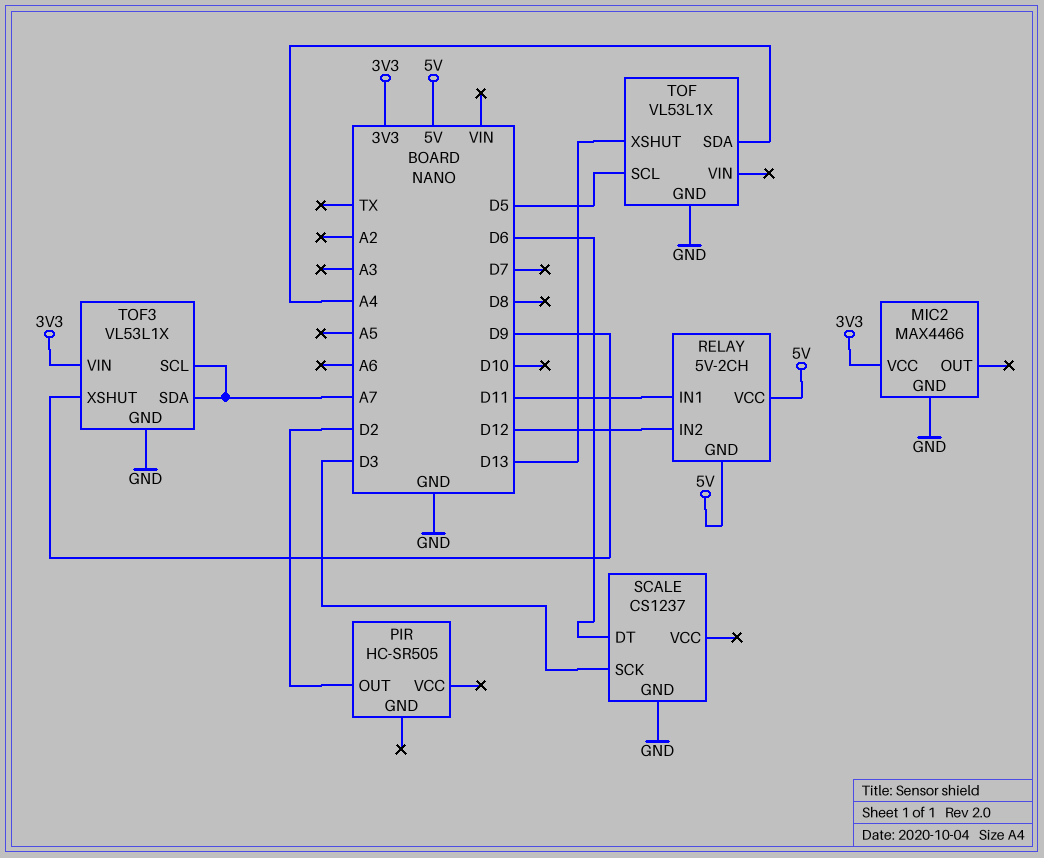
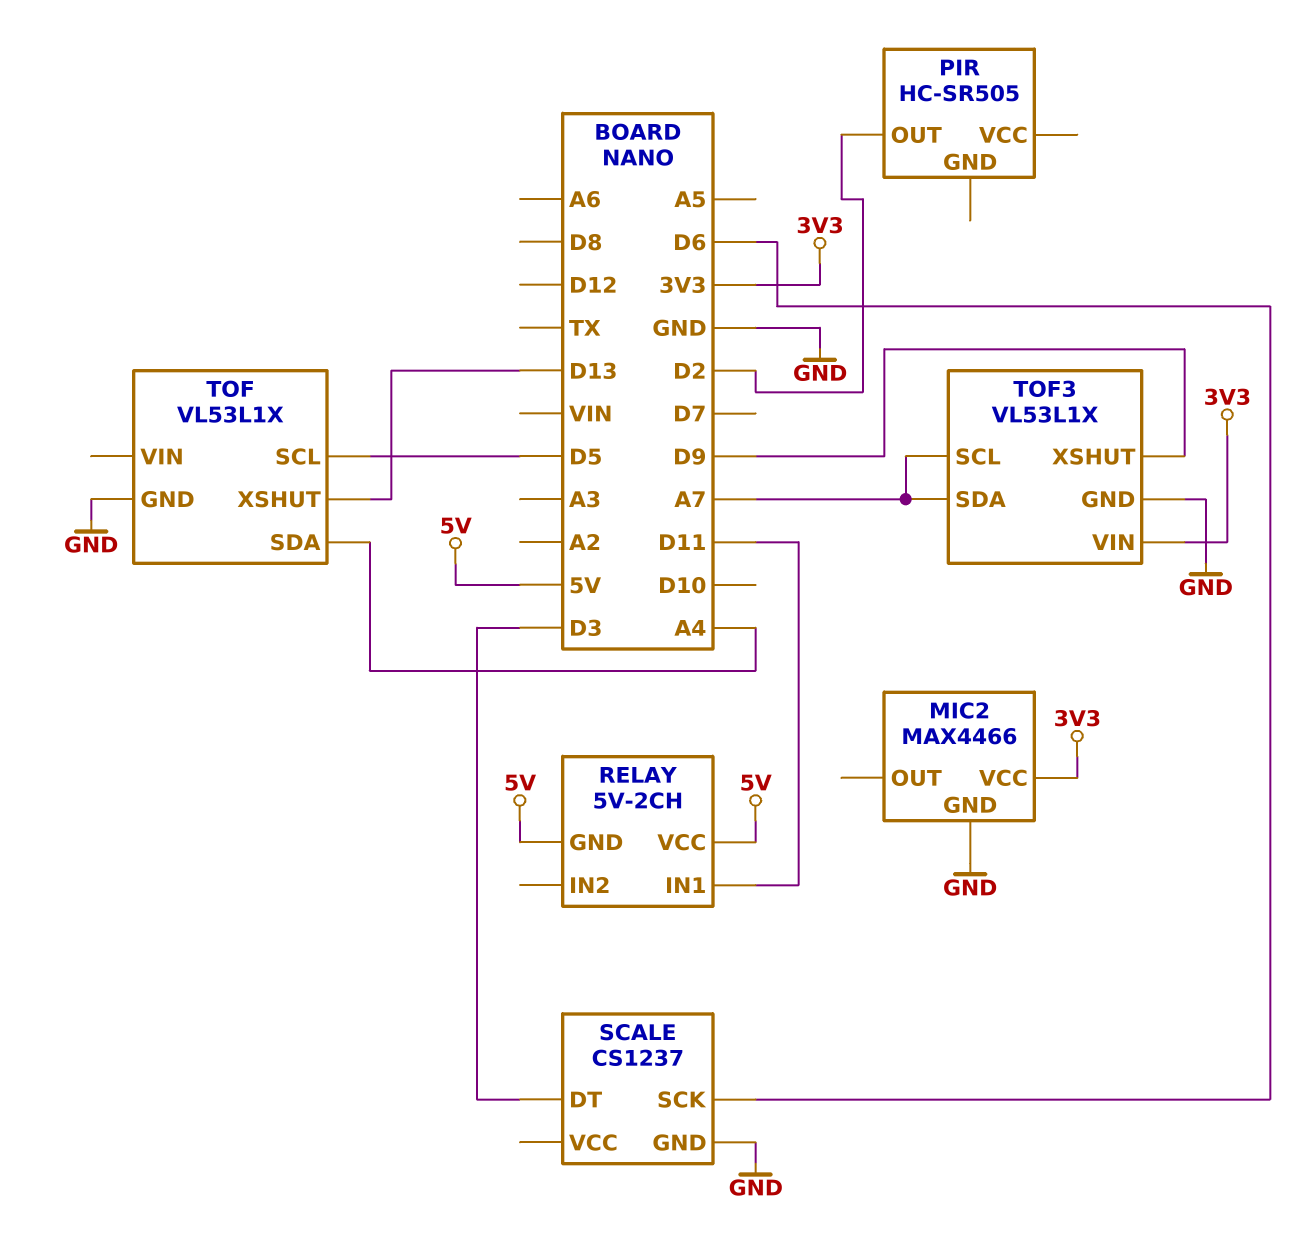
RELAY pin IN2: D12 -> none
SCALE pin DT: D6 -> D3
SCALE pin SCK: D3 -> D6

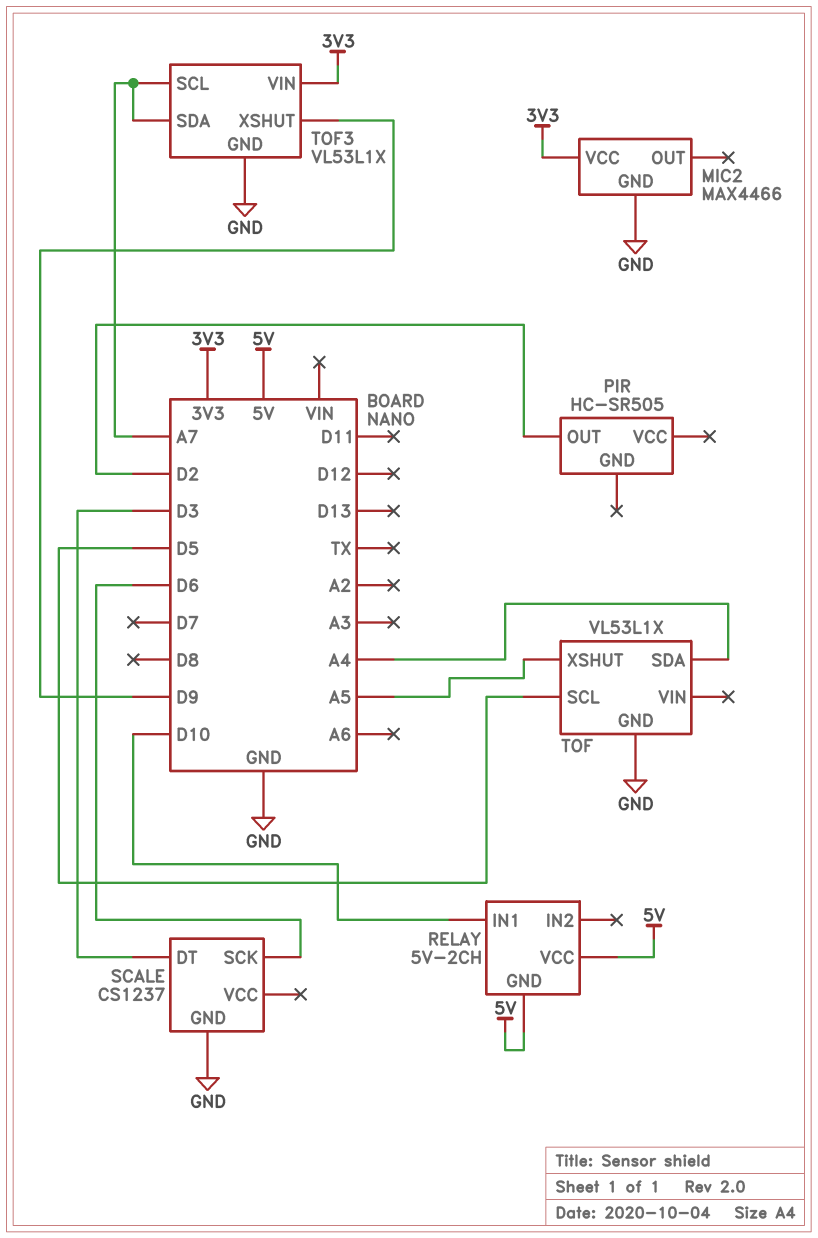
RELAY pin IN1: D11 -> D10
TOF pin XSHUT: D13 -> A5

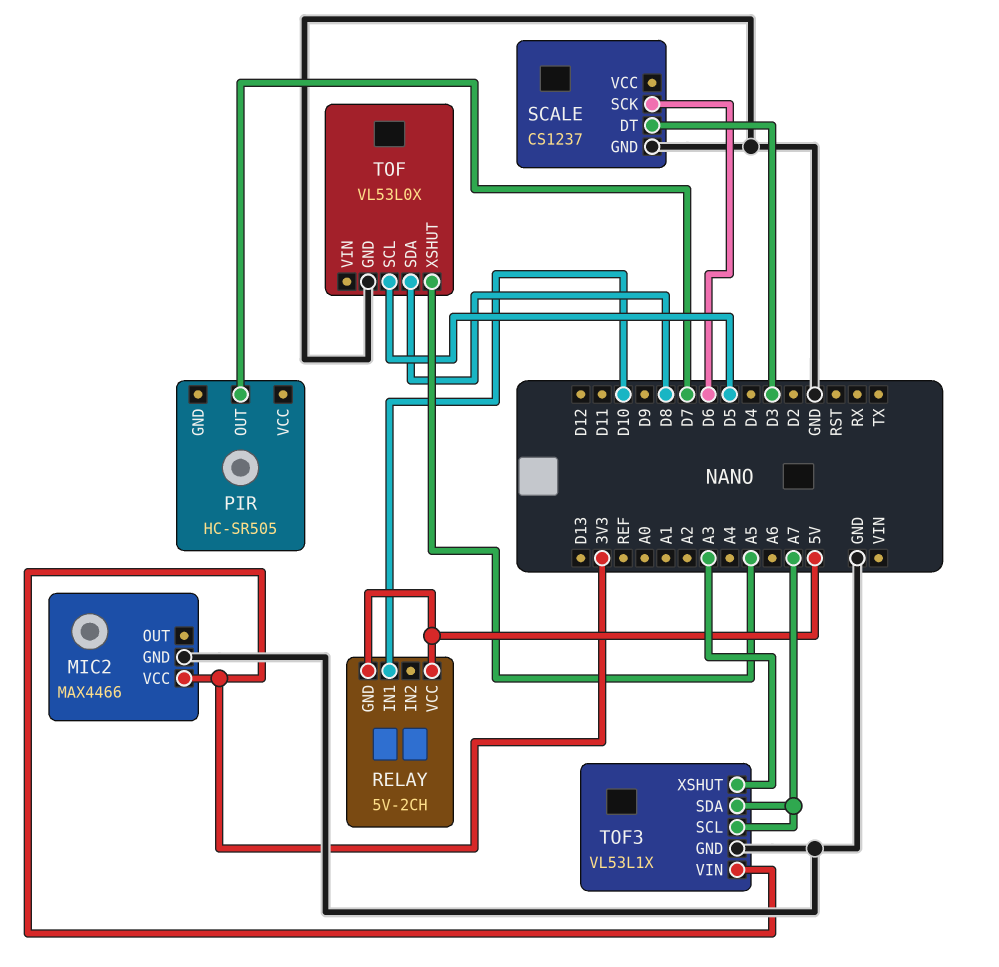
PIR pin OUT: D2 -> D7
TOF: VL53L1X -> VL53L0X
TOF pin SDA: A4 -> D8
TOF3 pin XSHUT: D9 -> A3

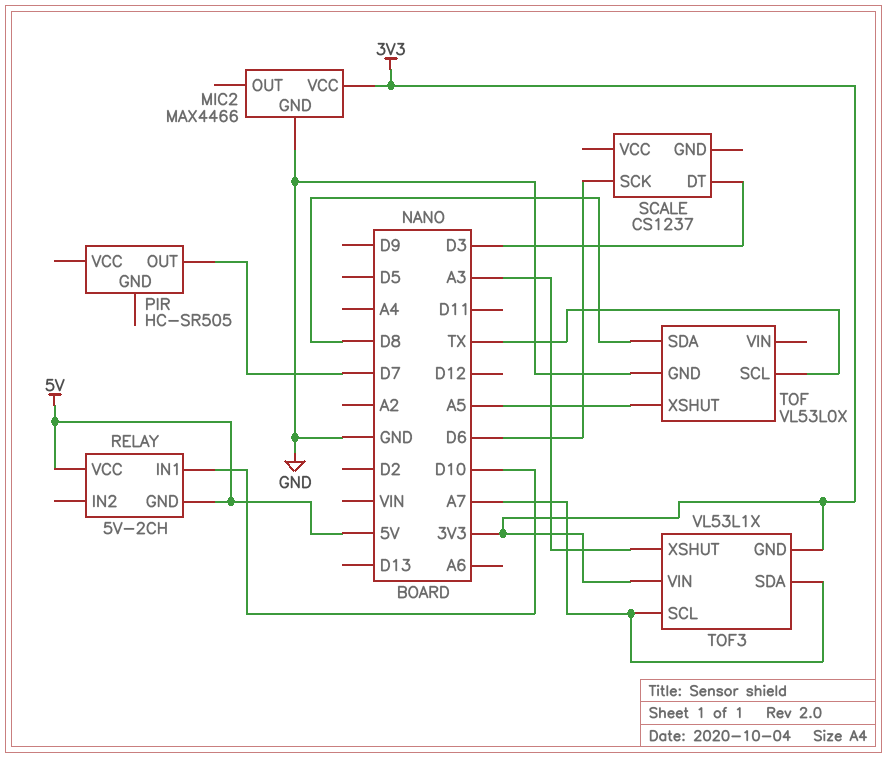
SCALE pin GND: GND -> none
TOF pin SCL: D5 -> TX
TOF3 pin GND: GND -> 3V3

